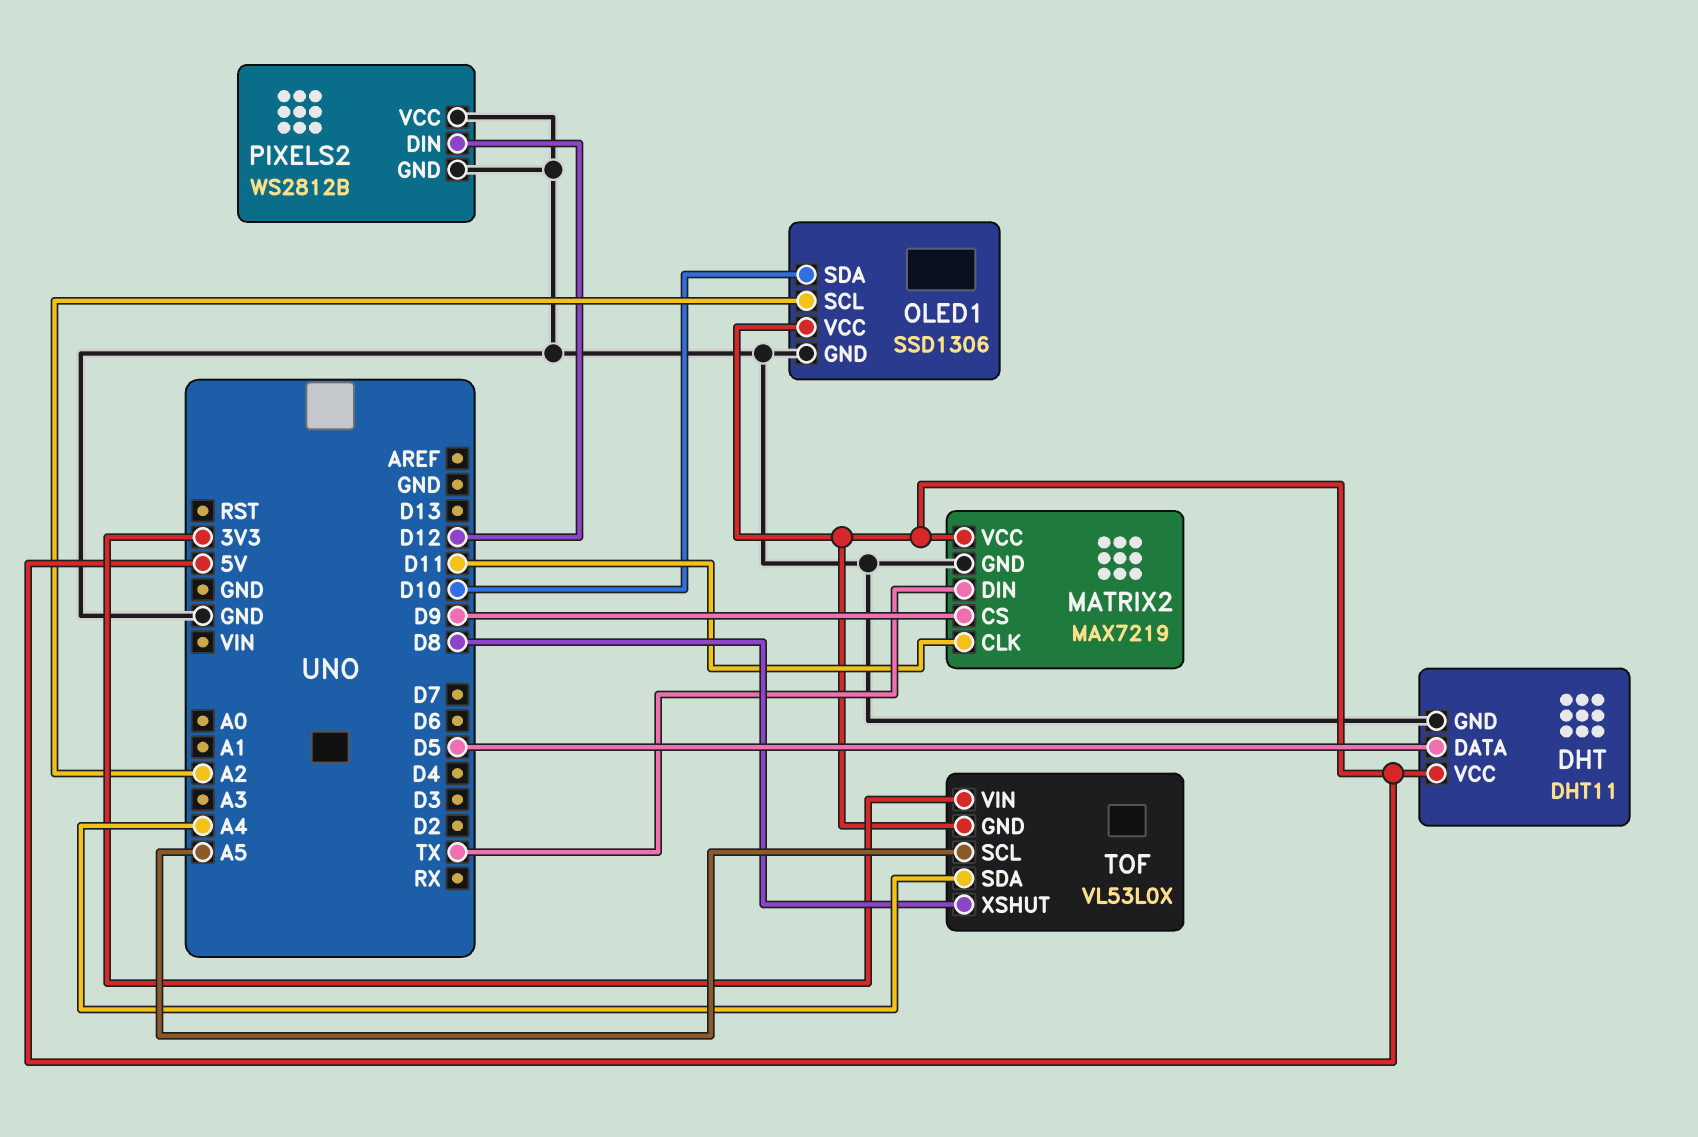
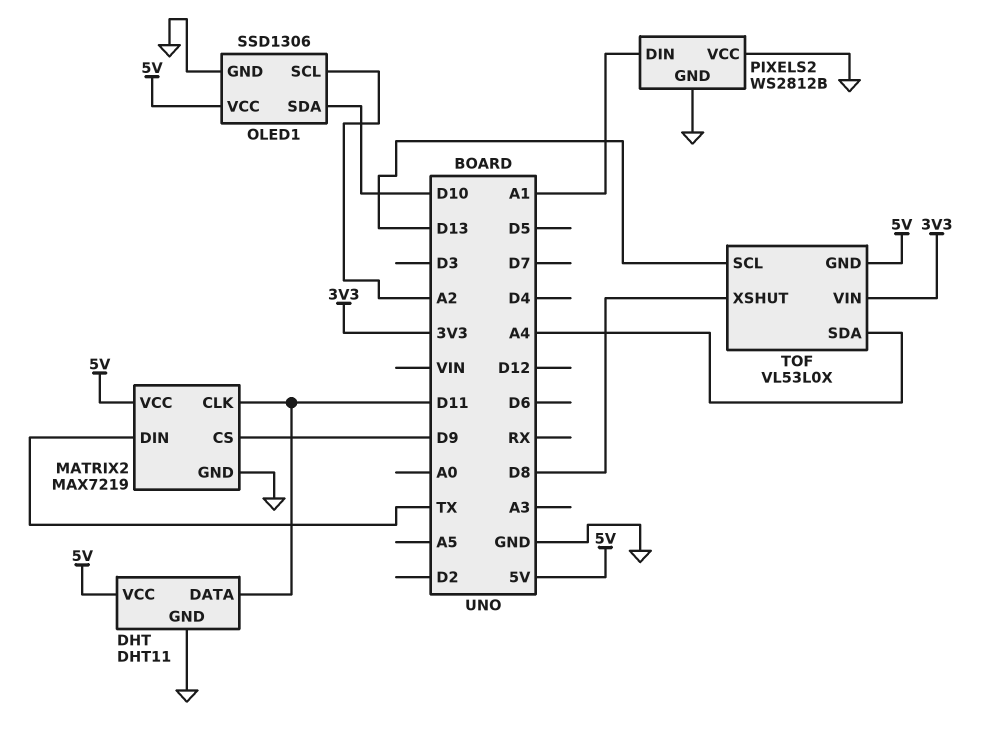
DHT pin DATA: D5 -> D11
PIXELS2 pin DIN: D12 -> A1
TOF pin SCL: A5 -> D13

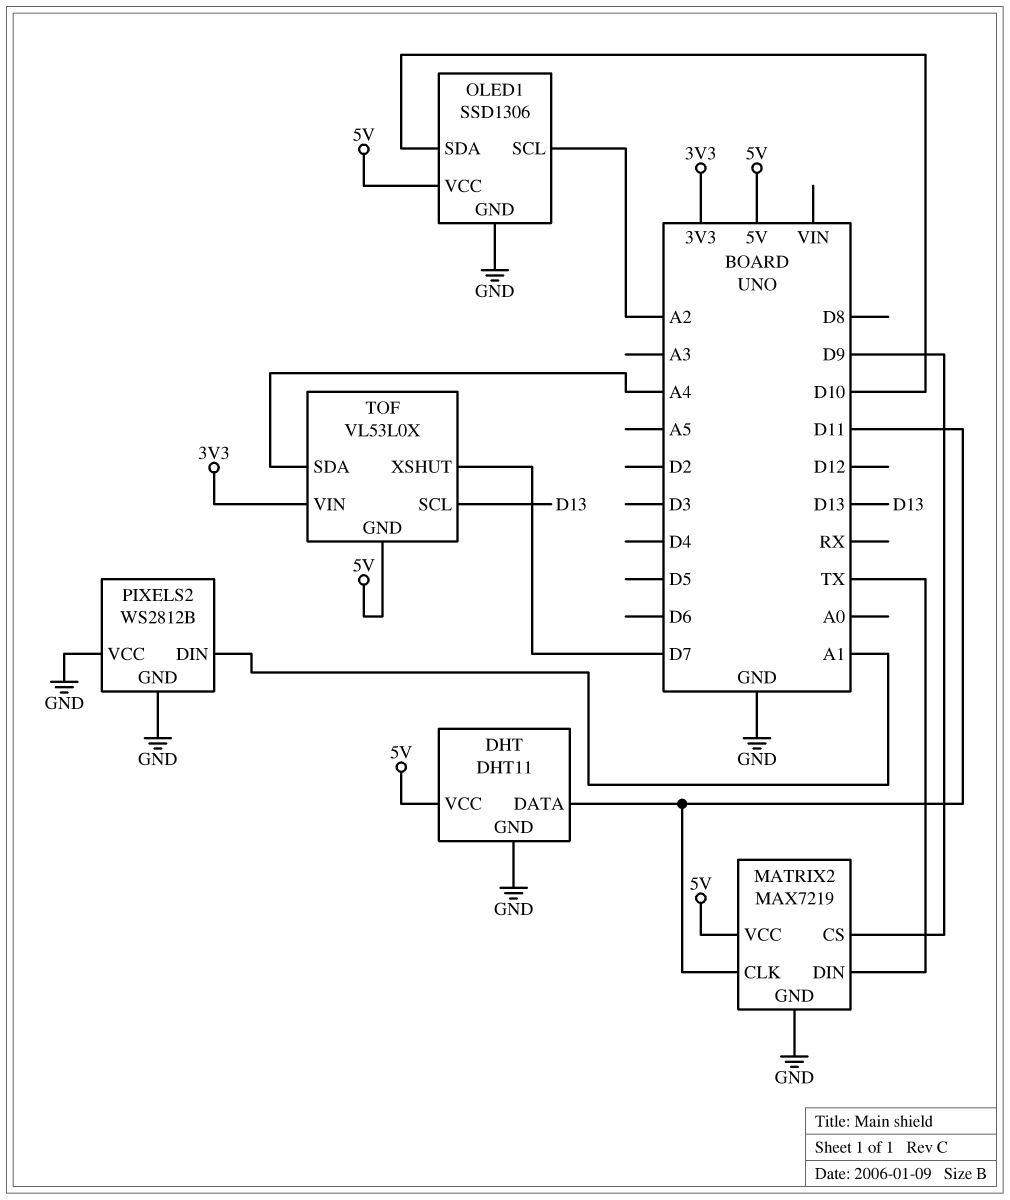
TOF pin XSHUT: D8 -> D7

